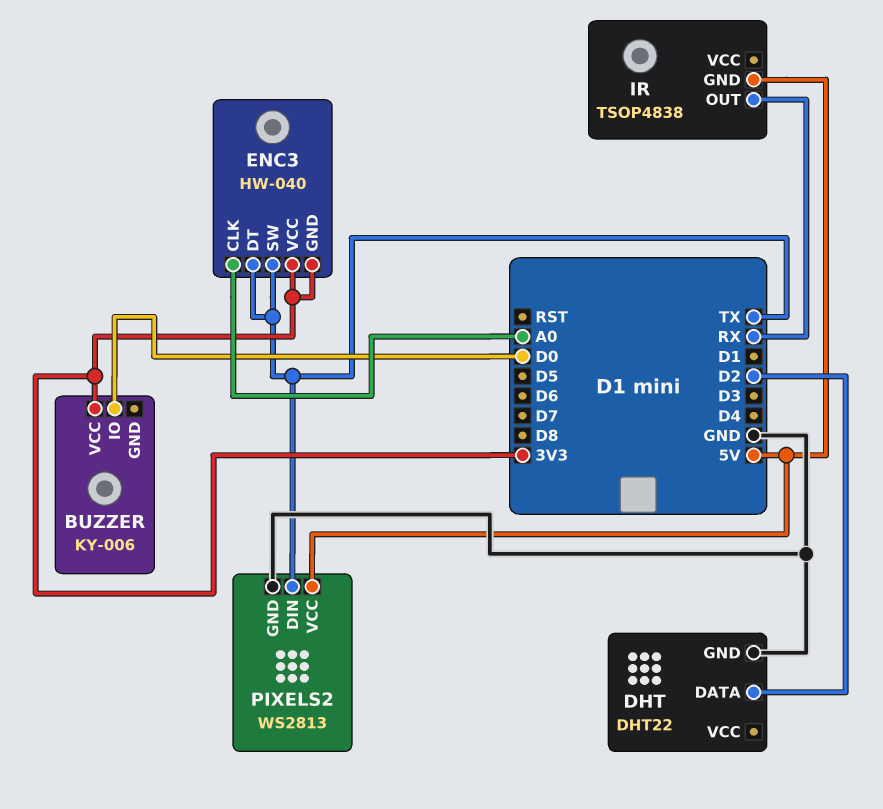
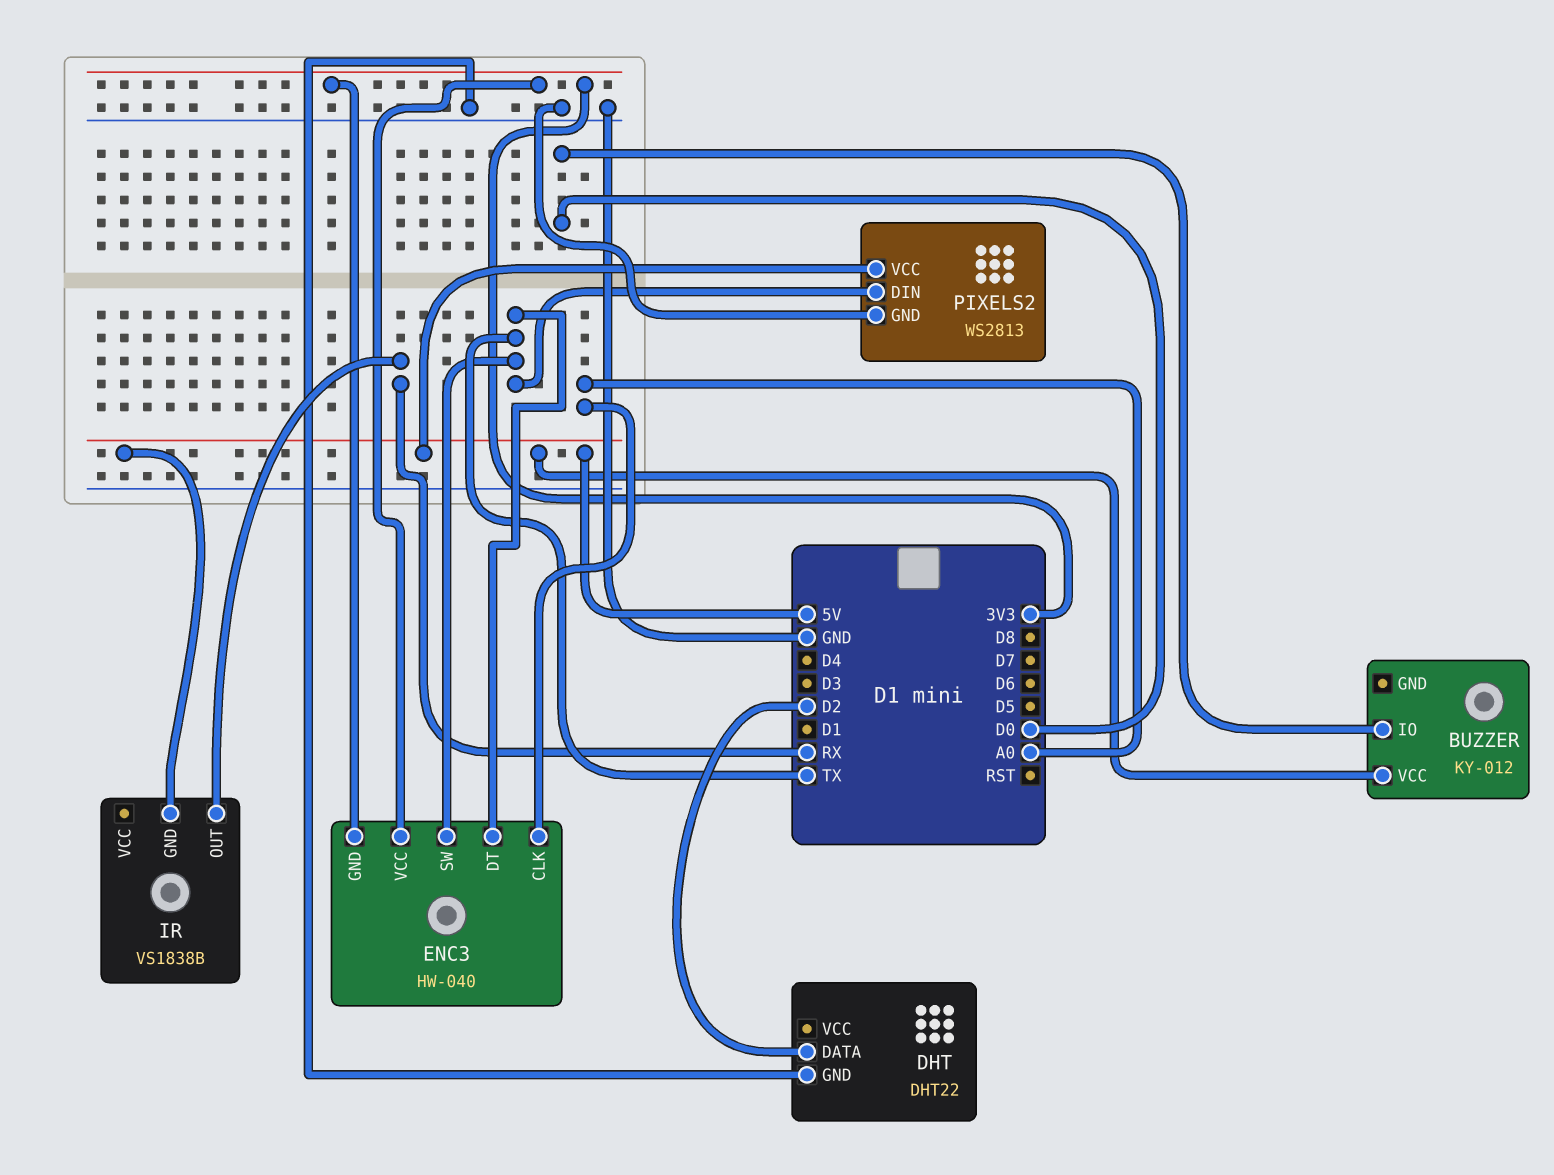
BUZZER: KY-006 -> KY-012
BUZZER pin VCC: 3V3 -> 5V
IR: TSOP4838 -> VS1838B

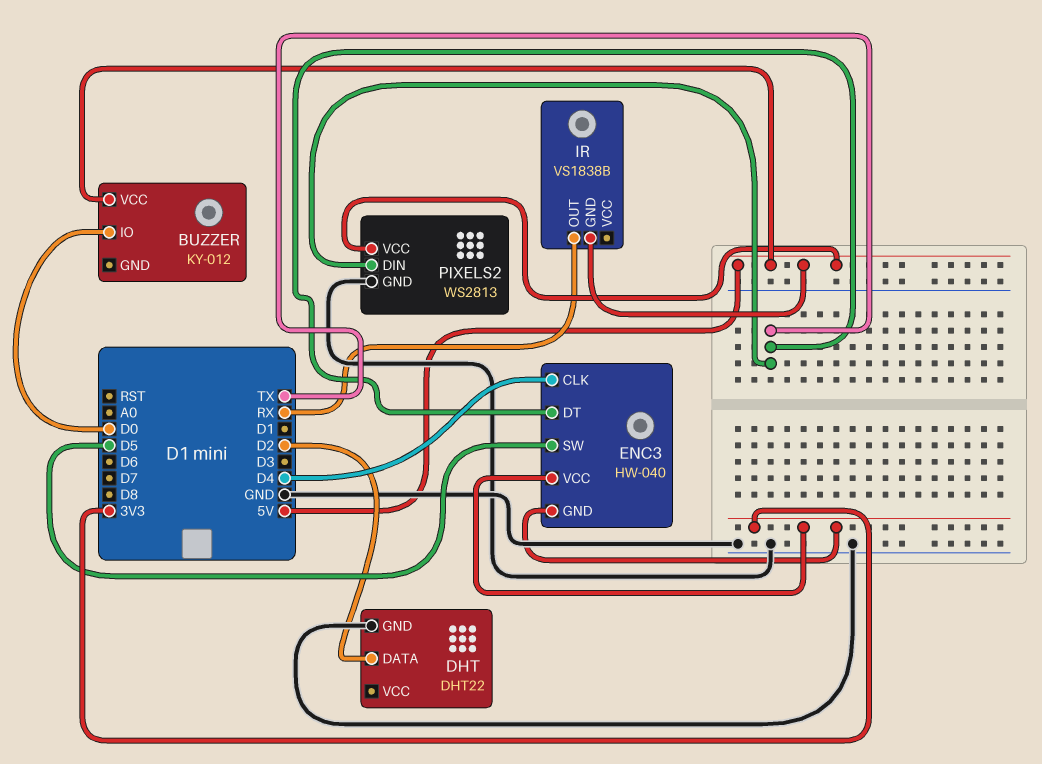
ENC3 pin CLK: A0 -> D4
ENC3 pin SW: TX -> D5

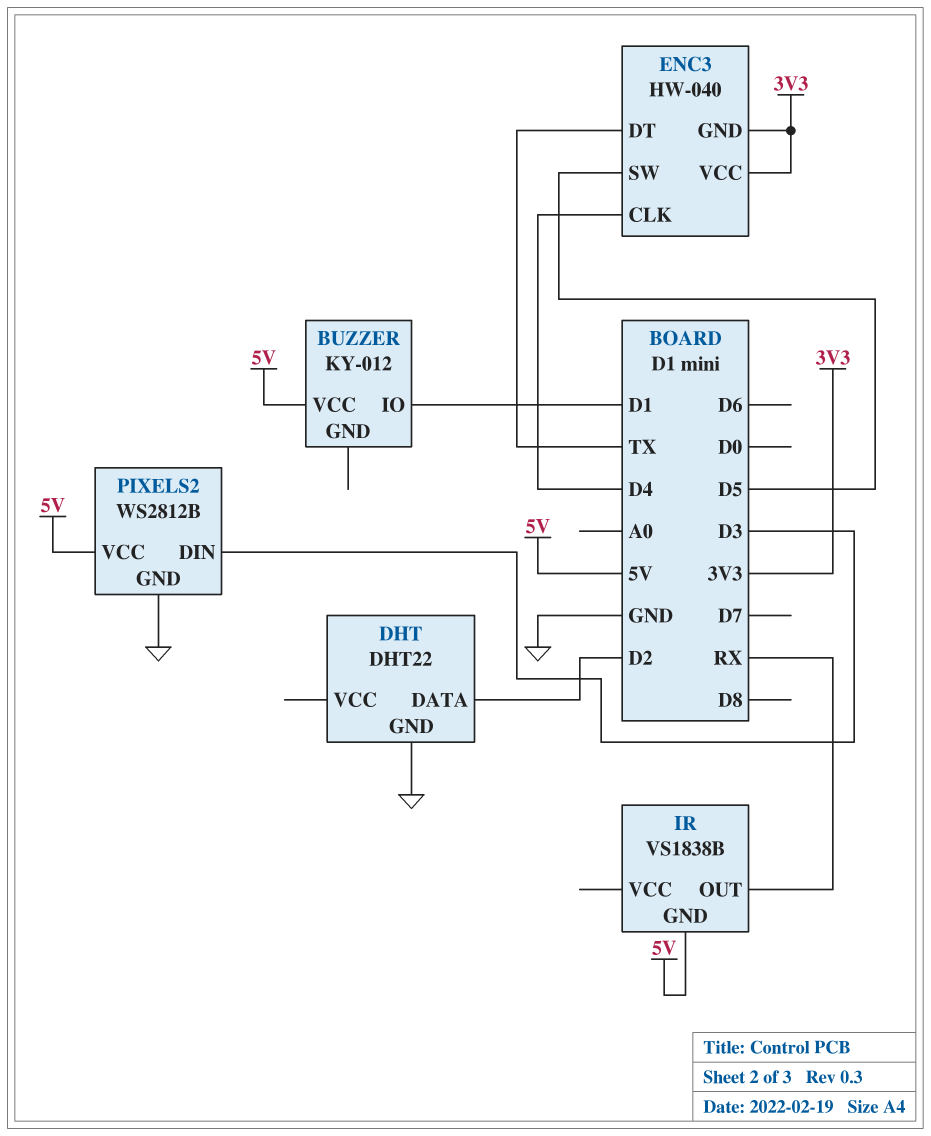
BUZZER pin IO: D0 -> D1
PIXELS2: WS2813 -> WS2812B
PIXELS2 pin DIN: TX -> D3

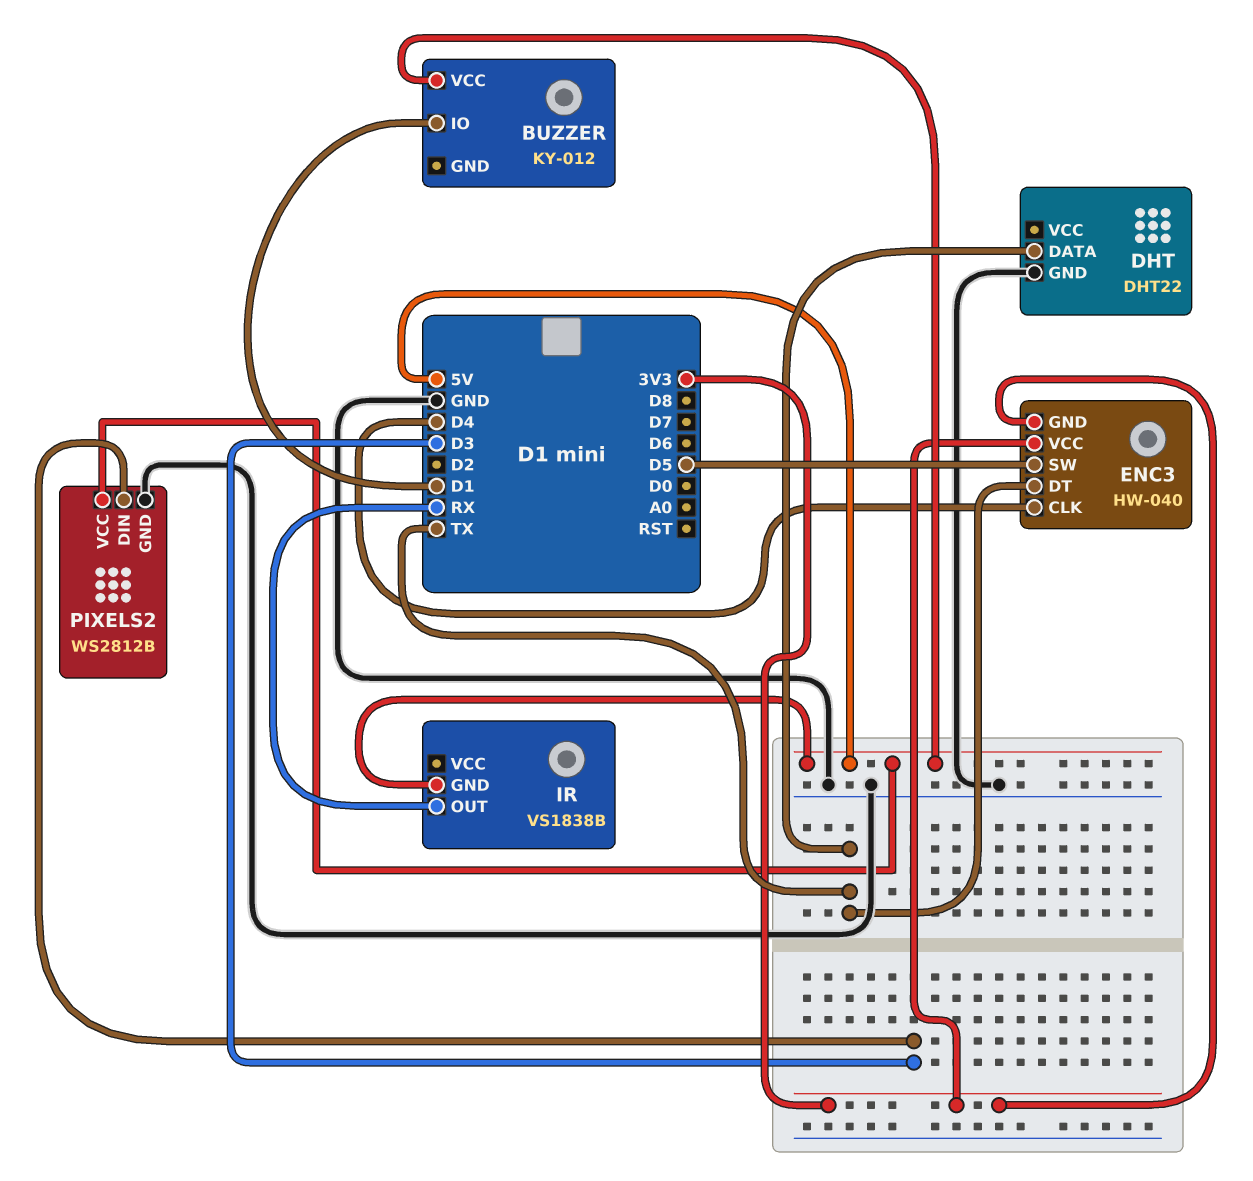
DHT pin DATA: D2 -> TX

